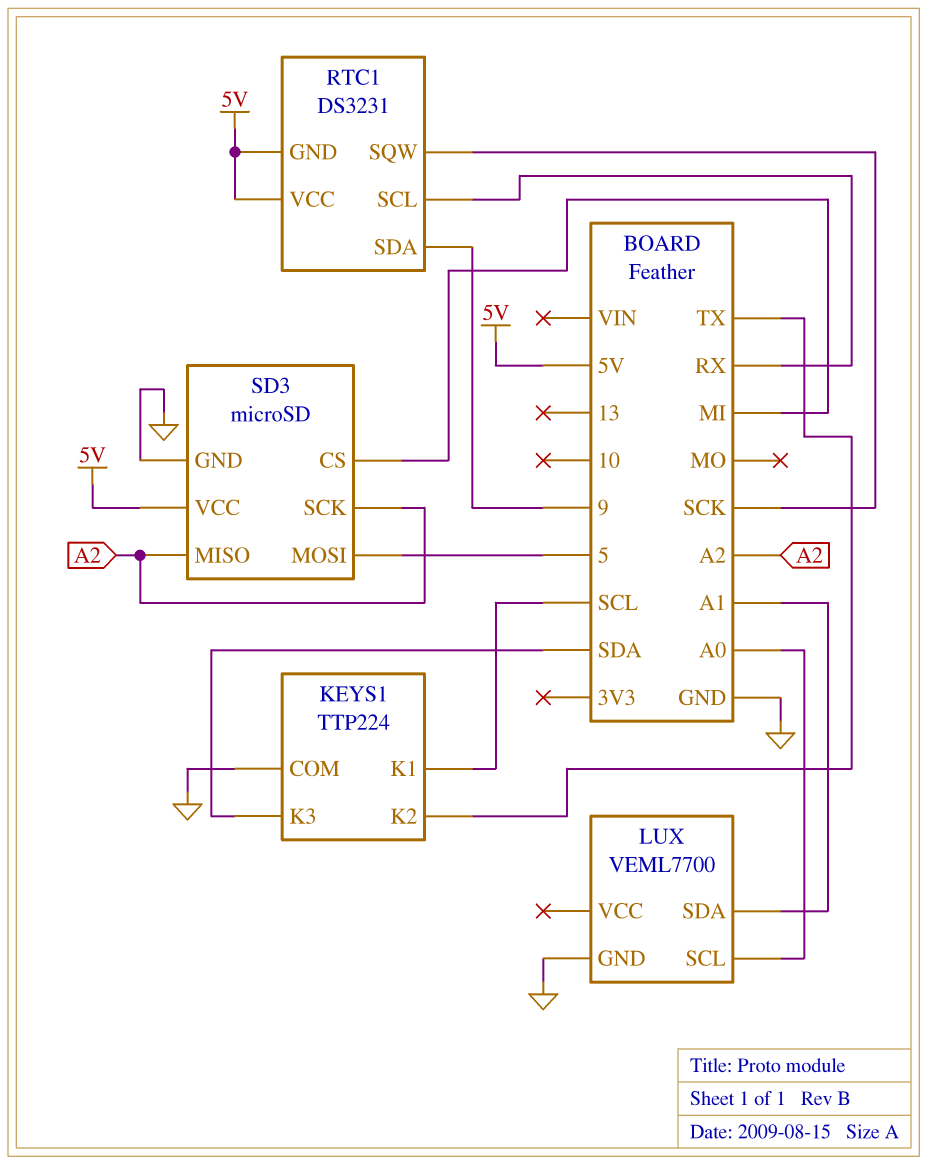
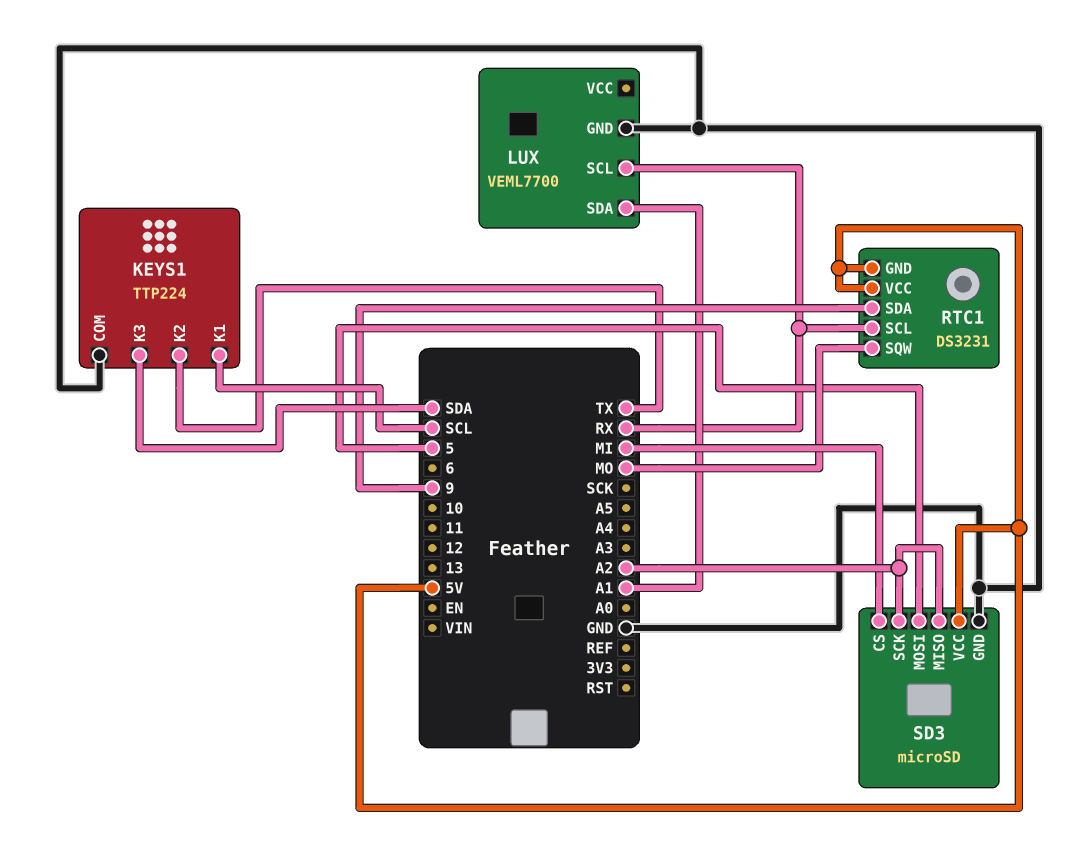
LUX pin SCL: A0 -> RX
RTC1 pin SQW: SCK -> MO

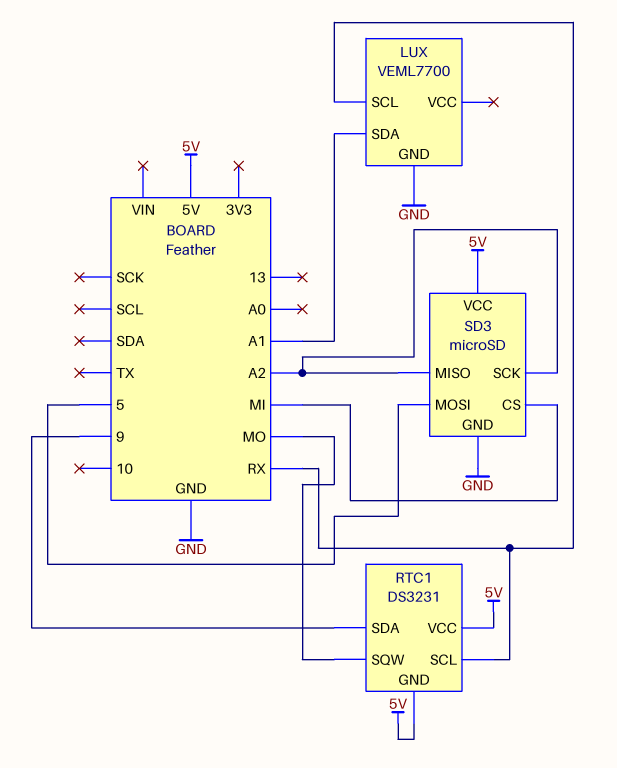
KEYS1: TTP224 -> none
KEYS1 pin COM: GND -> none
KEYS1 pin K1: SCL -> none
KEYS1 pin K2: TX -> none
KEYS1 pin K3: SDA -> none

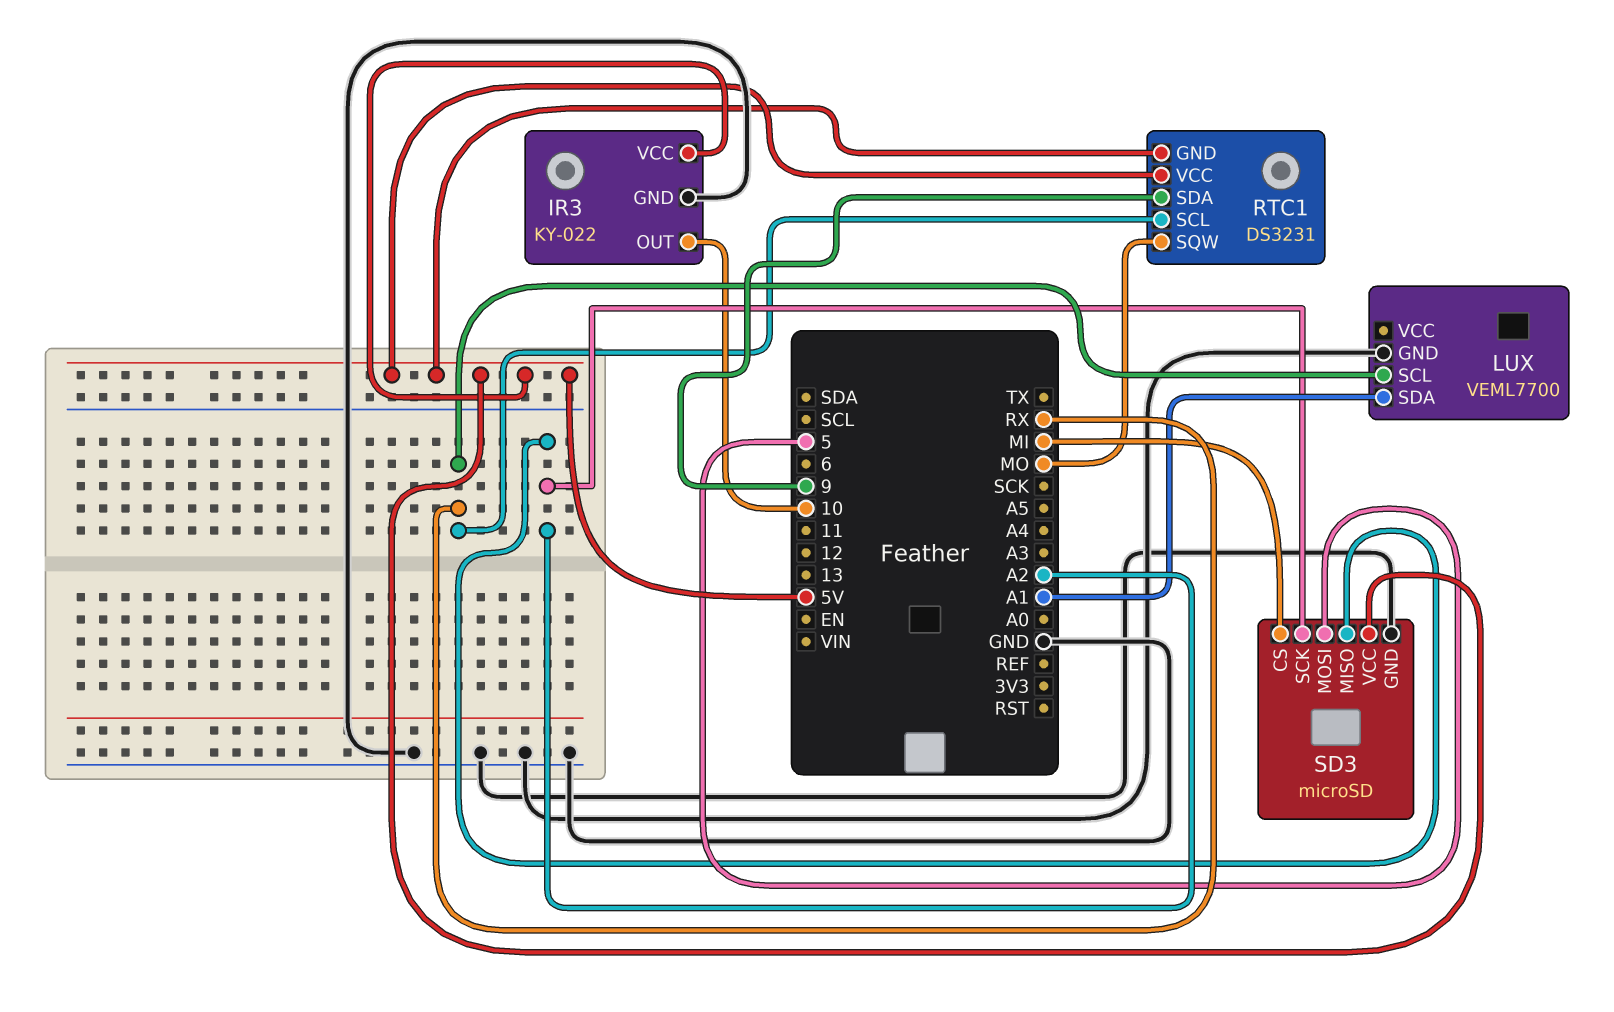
IR3: none -> KY-022
IR3 pin GND: none -> GND
IR3 pin OUT: none -> 10
IR3 pin VCC: none -> 5V

